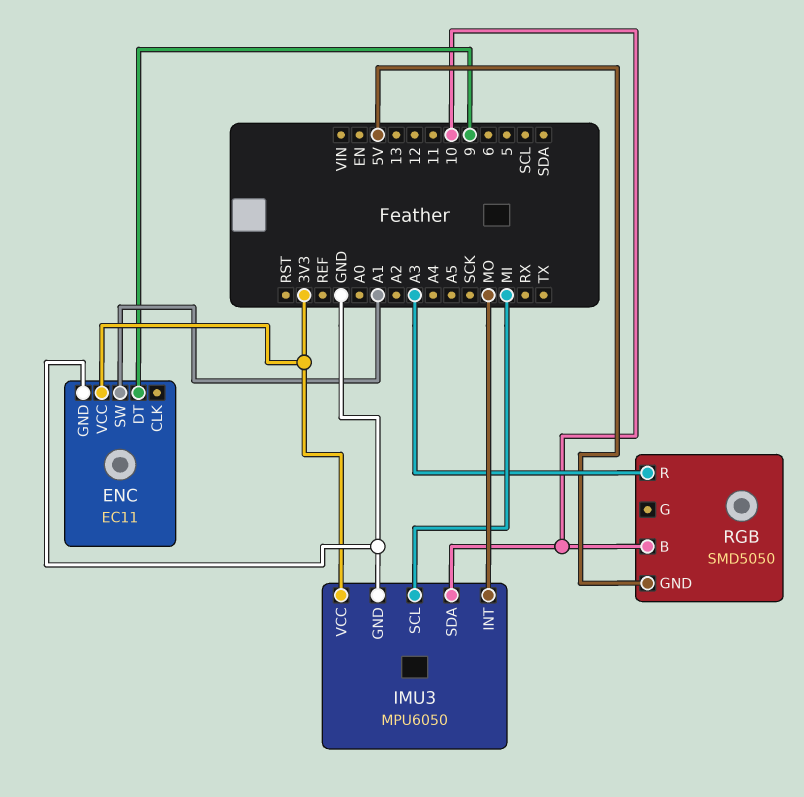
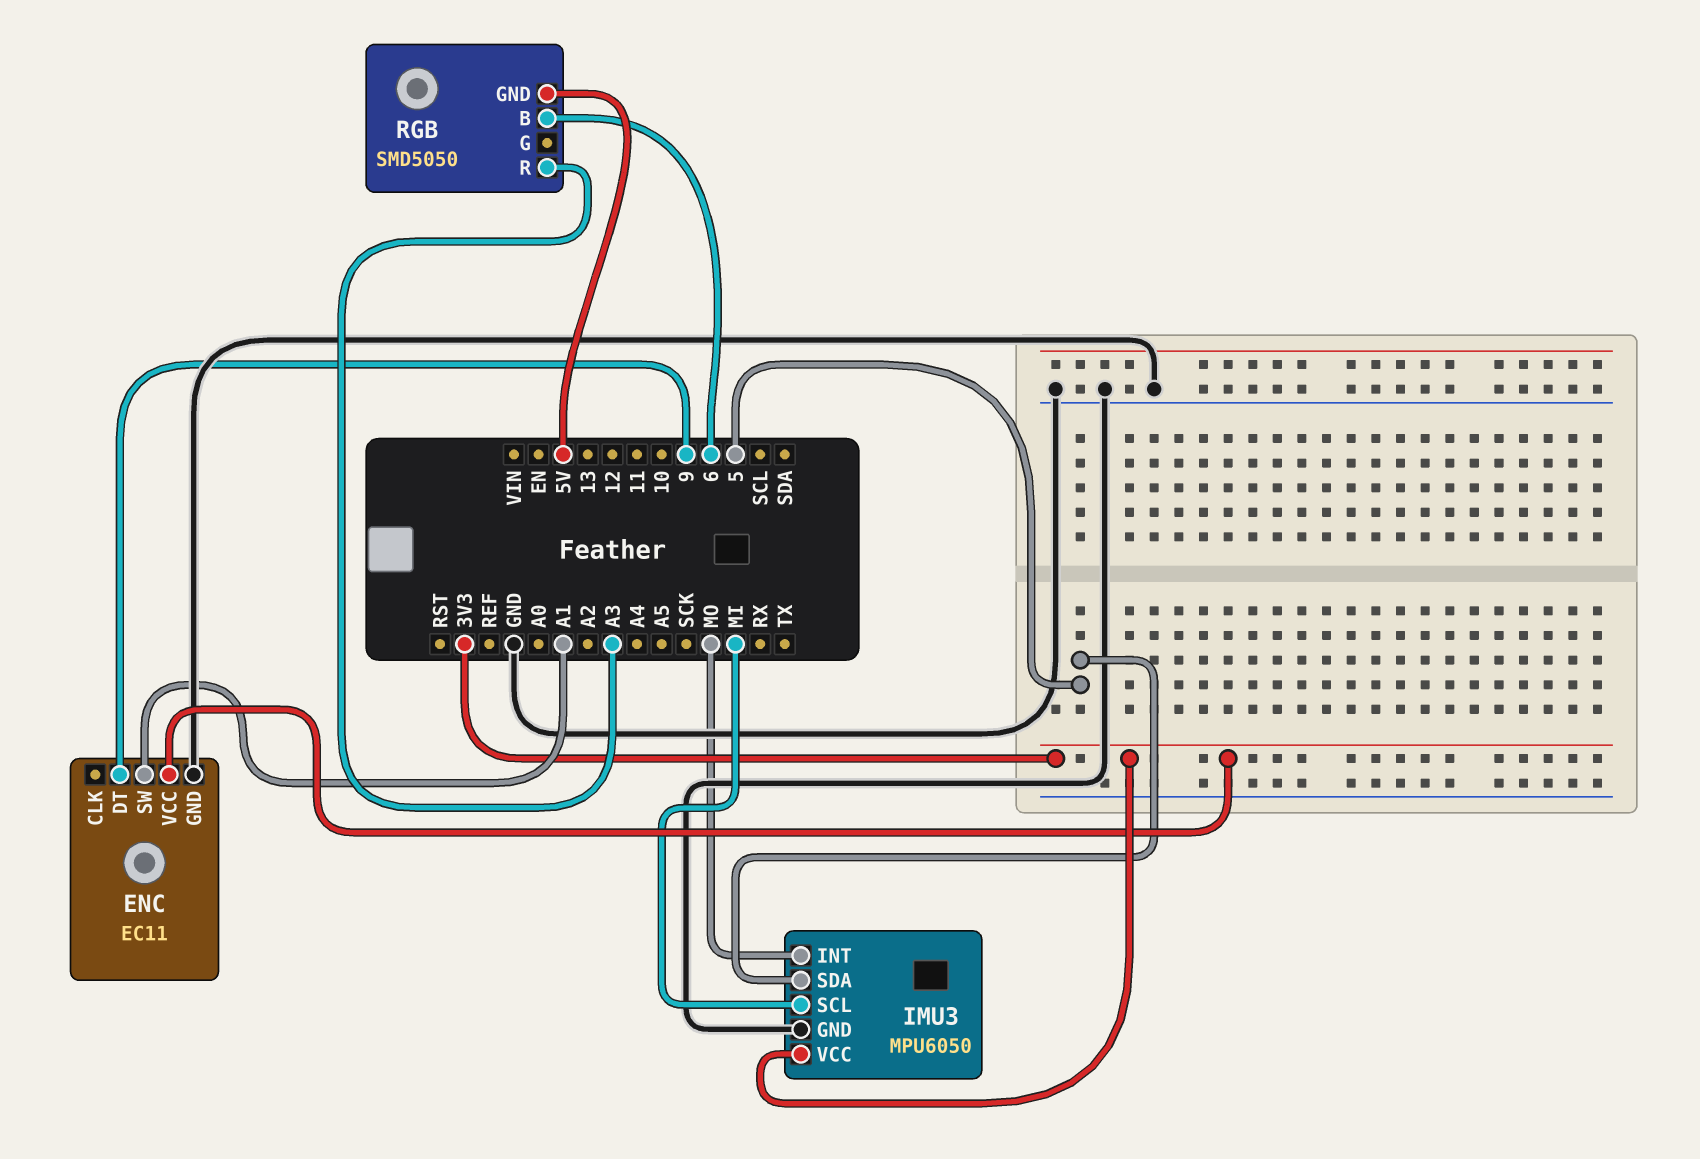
IMU3 pin SDA: 10 -> 5
RGB pin B: 10 -> 6

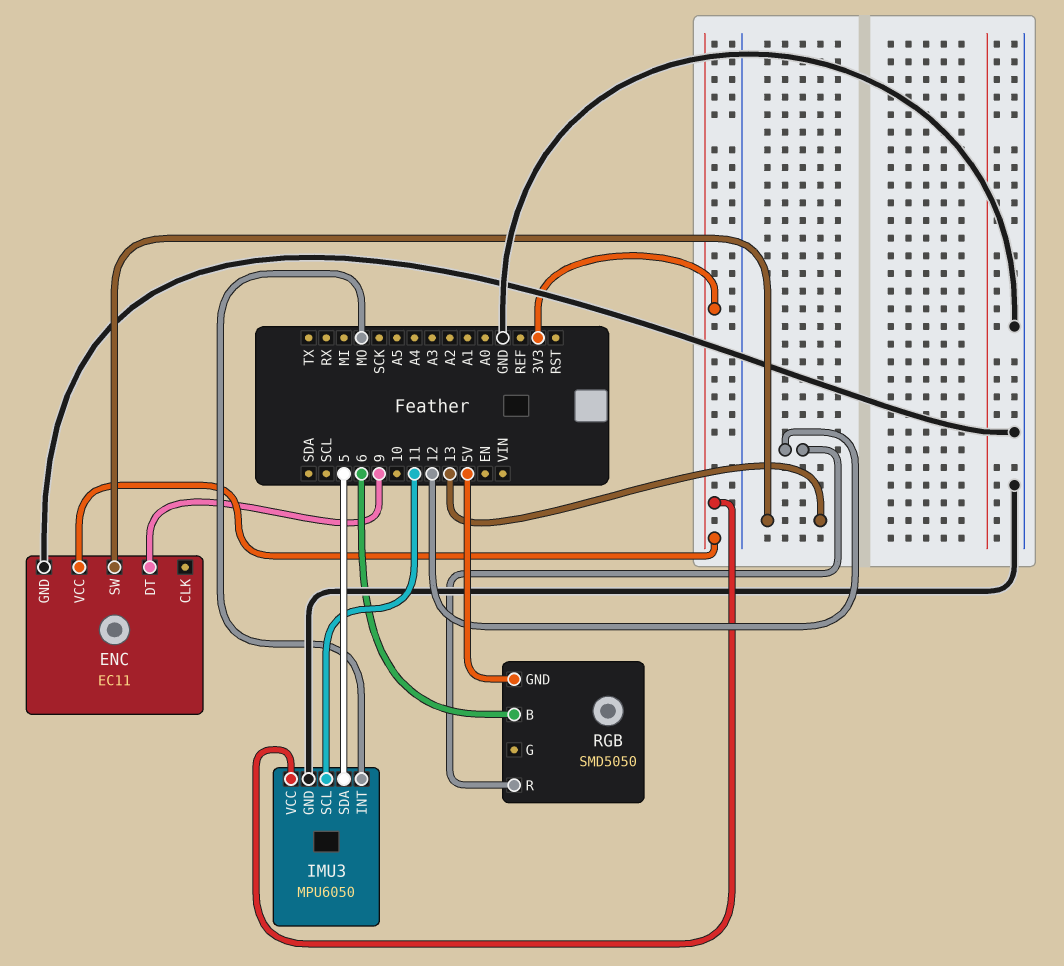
ENC pin SW: A1 -> 13
IMU3 pin SCL: MI -> 11
RGB pin R: A3 -> 12

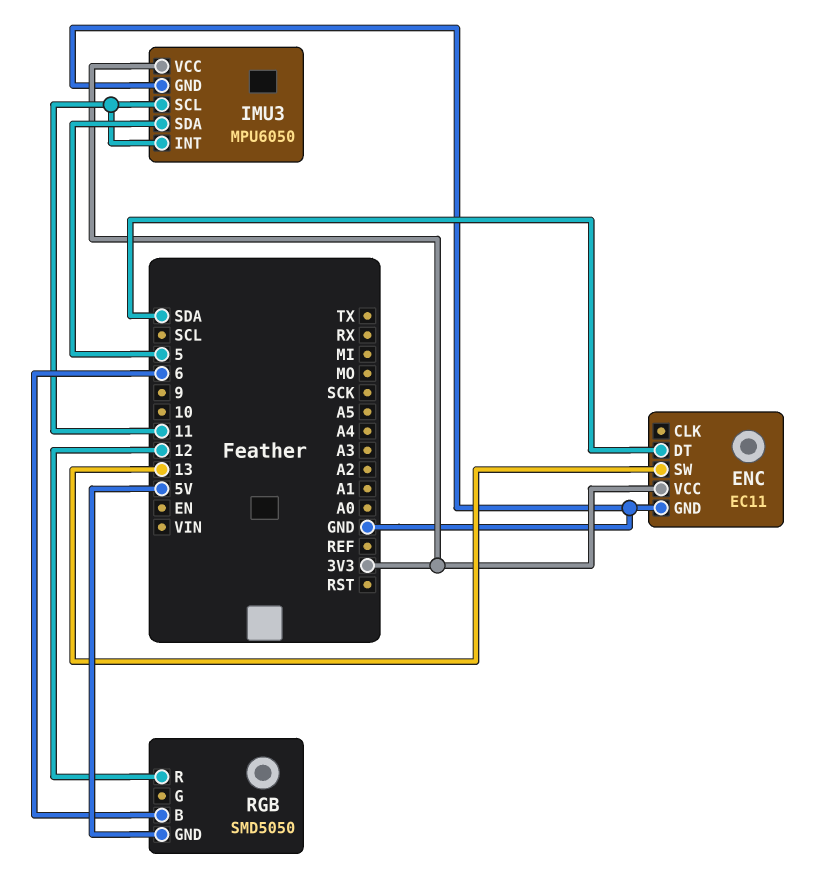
ENC pin DT: 9 -> SDA
IMU3 pin INT: MO -> 11

